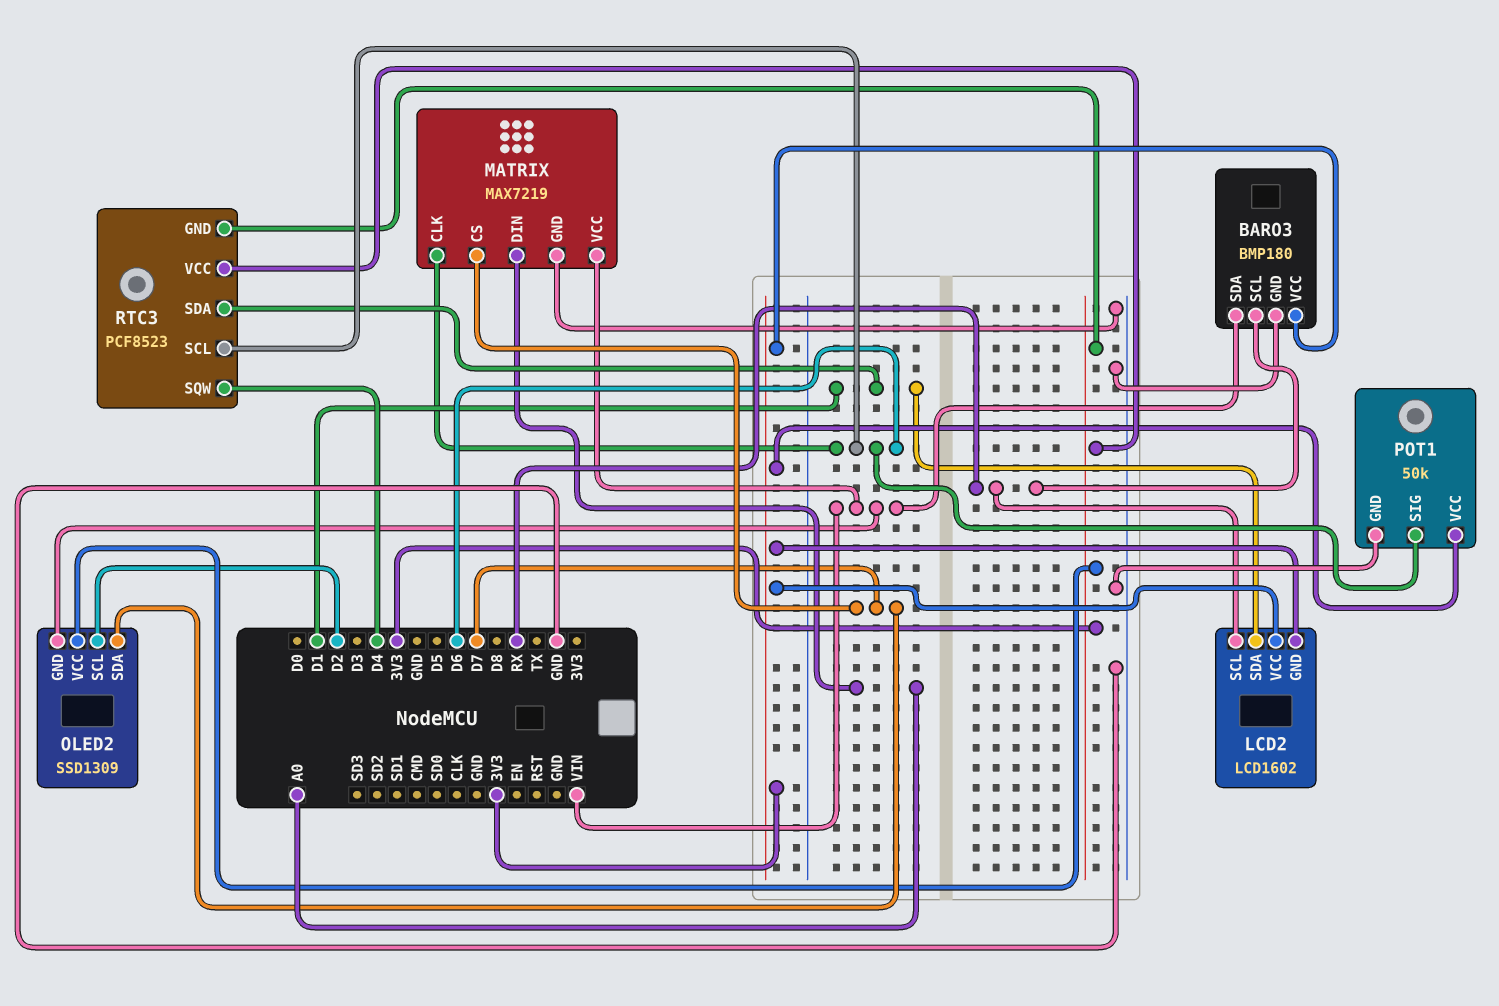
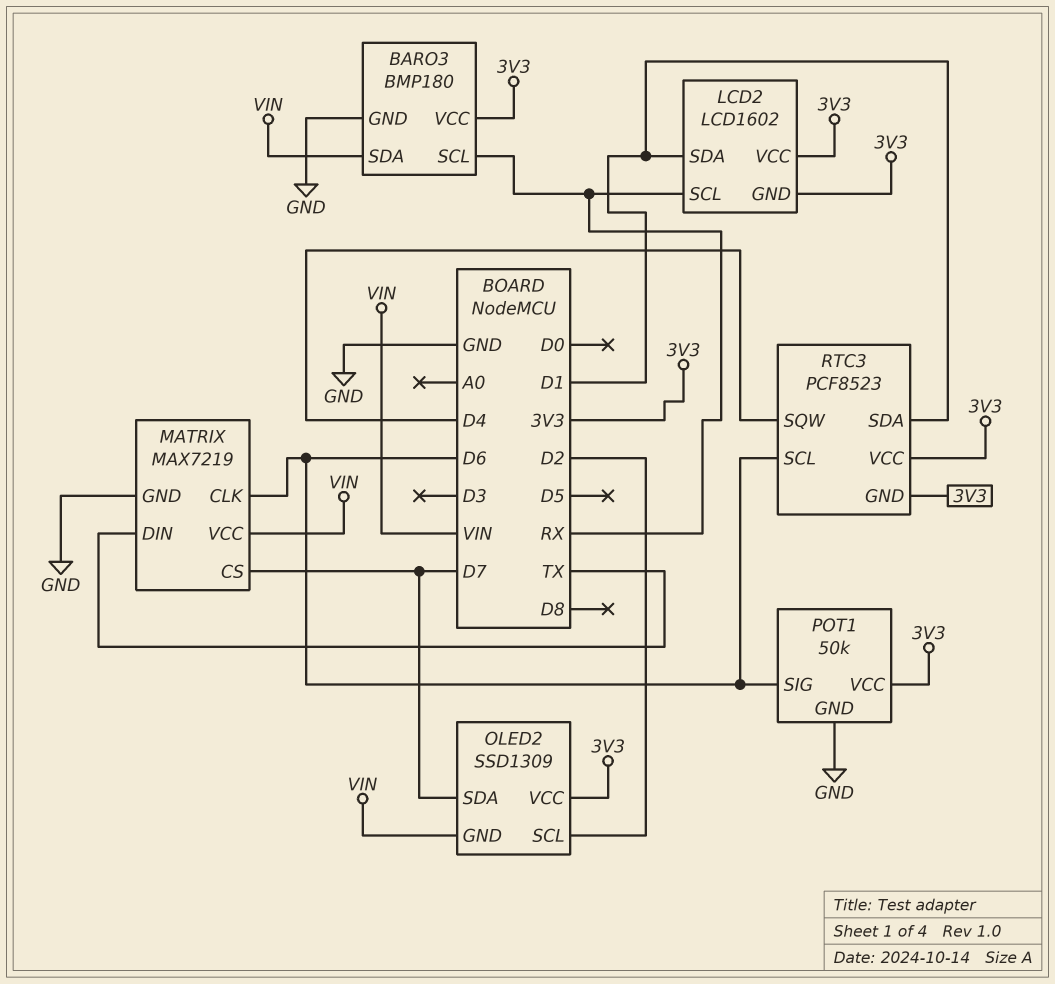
MATRIX pin DIN: A0 -> TX

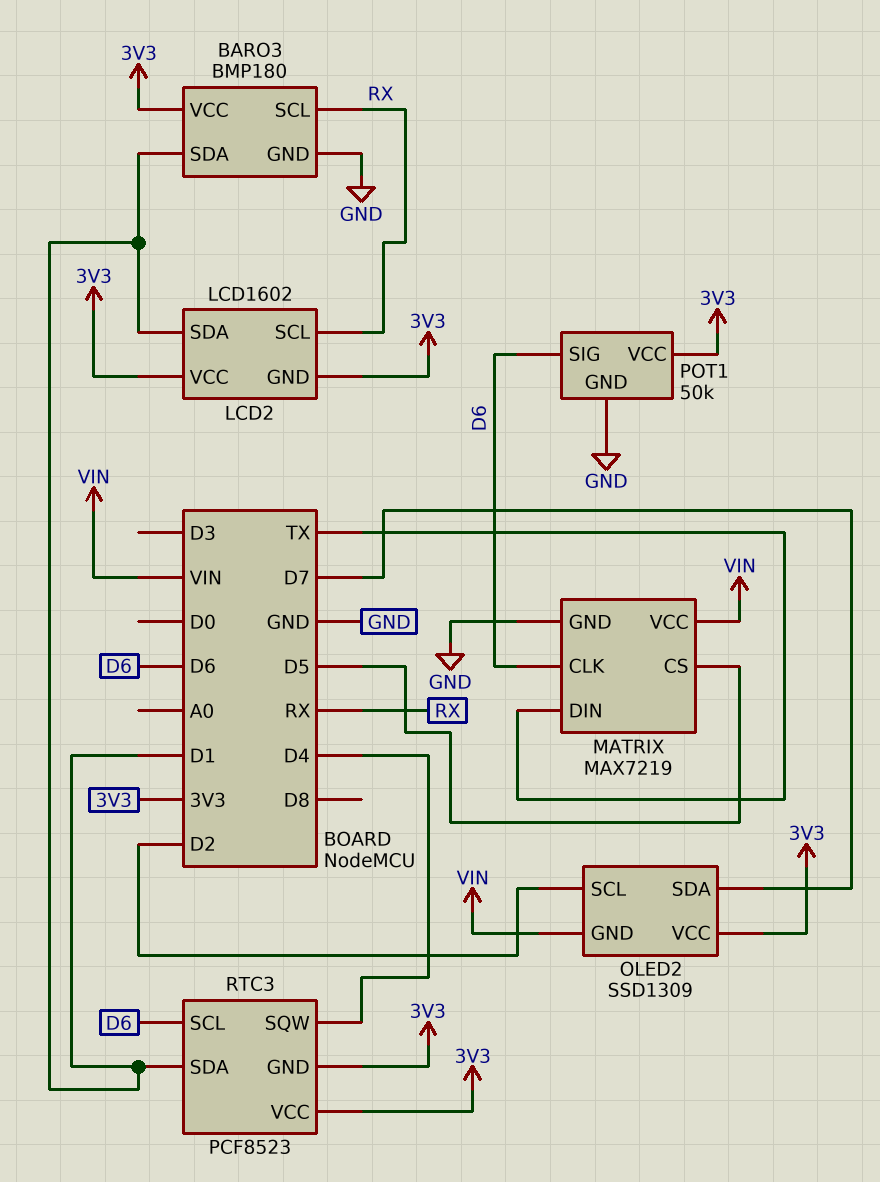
BARO3 pin SDA: VIN -> D1
MATRIX pin CS: D7 -> D5

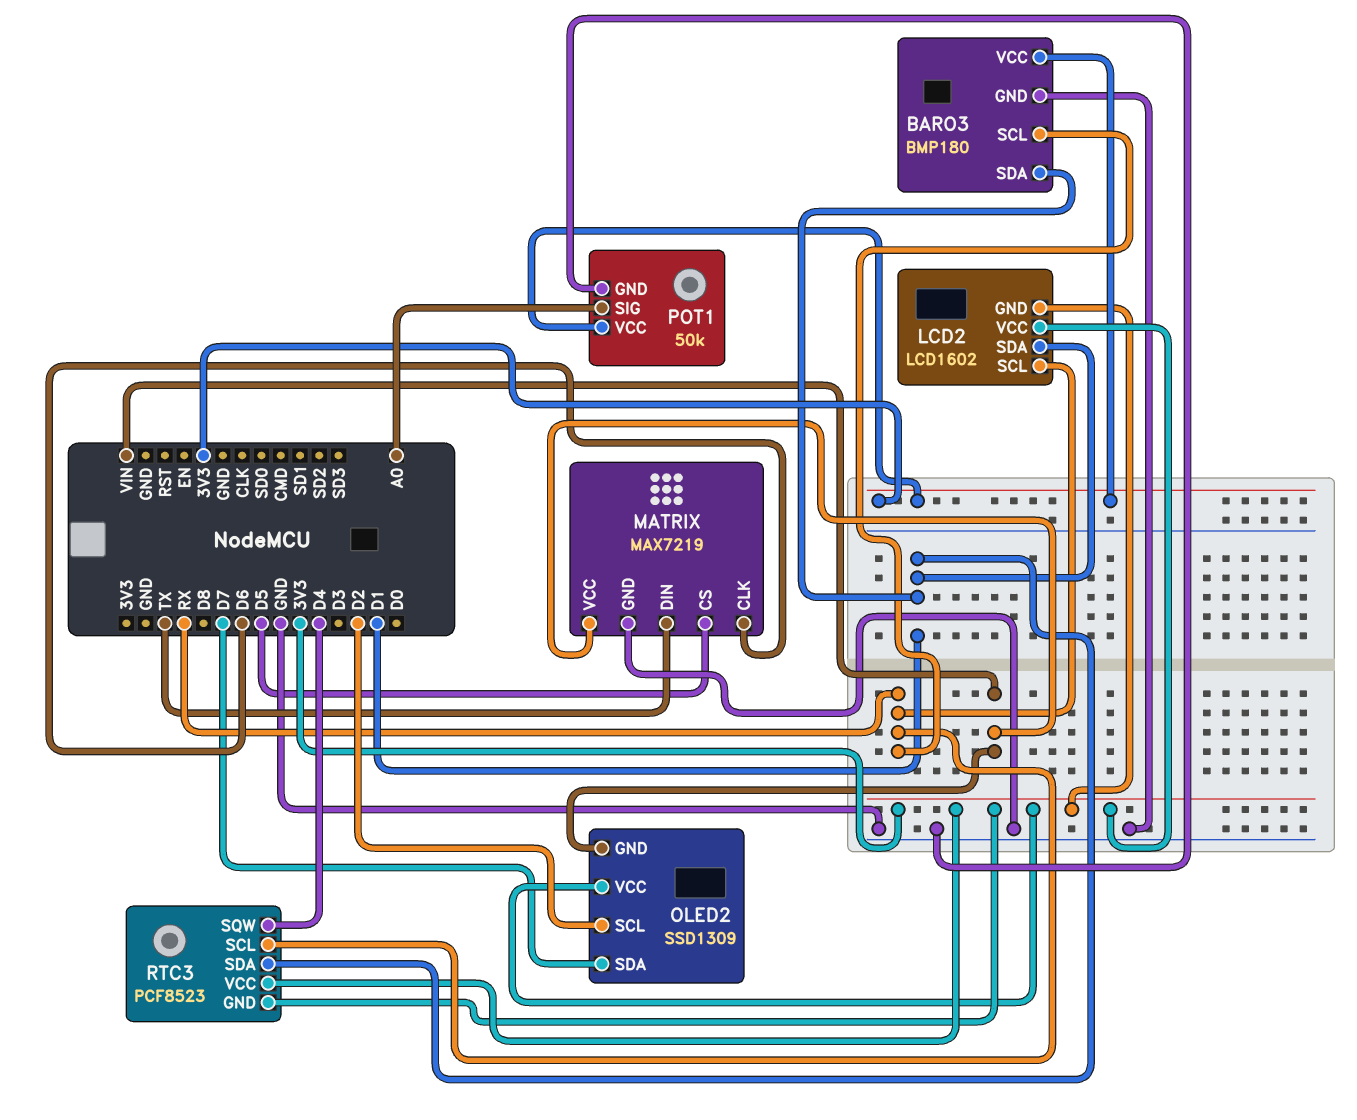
POT1 pin SIG: D6 -> A0
RTC3 pin SCL: D6 -> RX

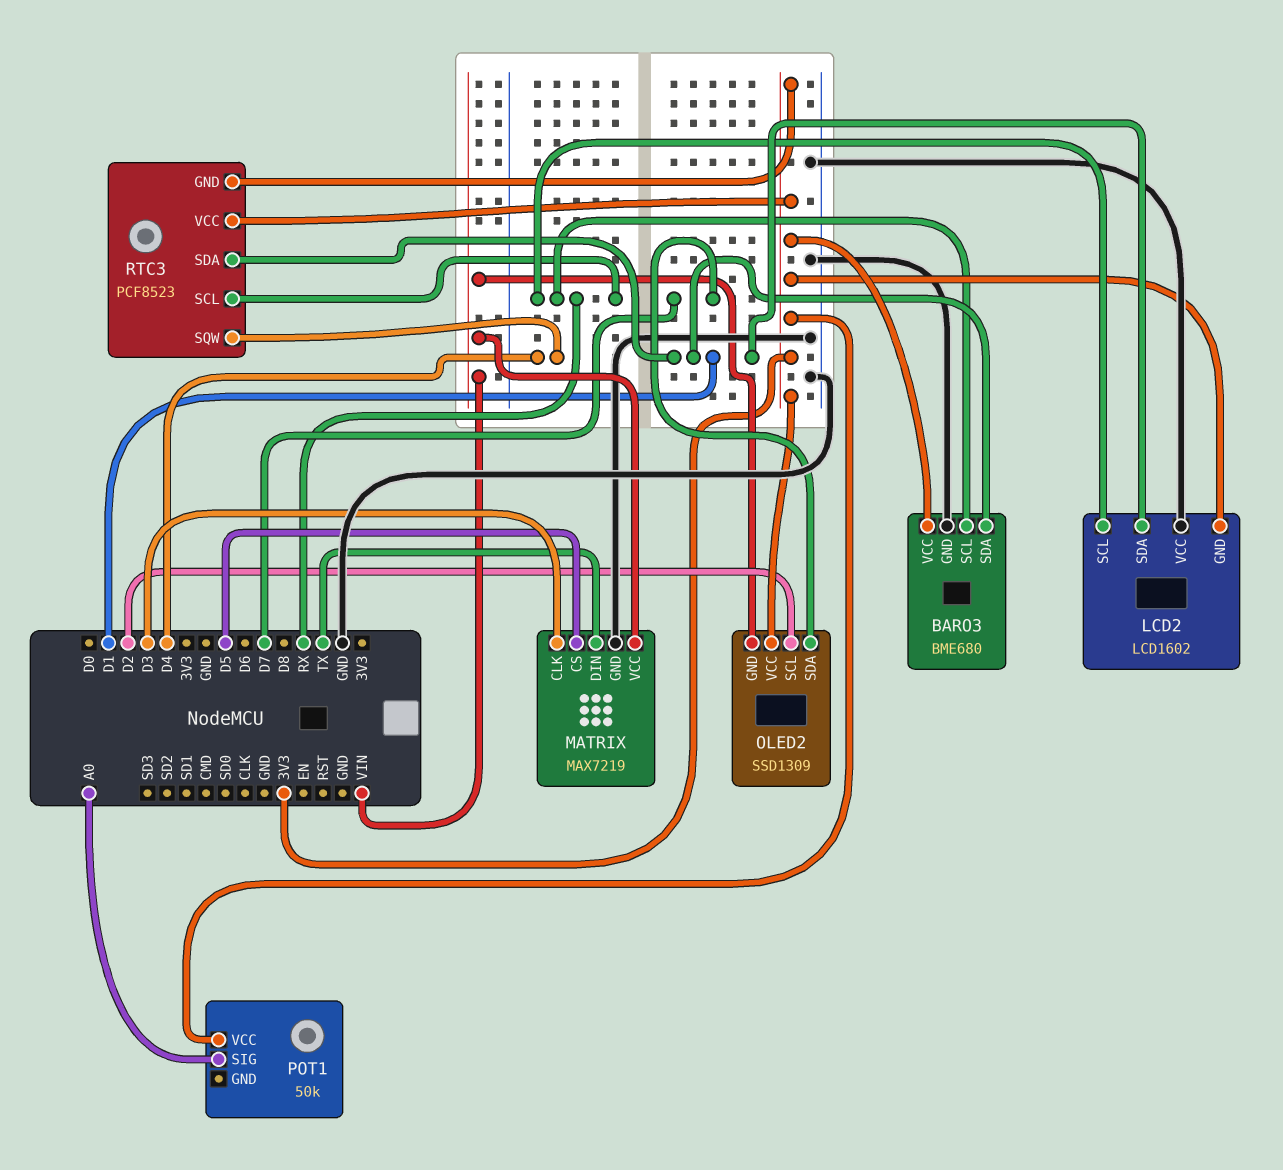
BARO3: BMP180 -> BME680
LCD2 pin VCC: 3V3 -> GND
MATRIX pin CLK: D6 -> D3
POT1 pin GND: GND -> none

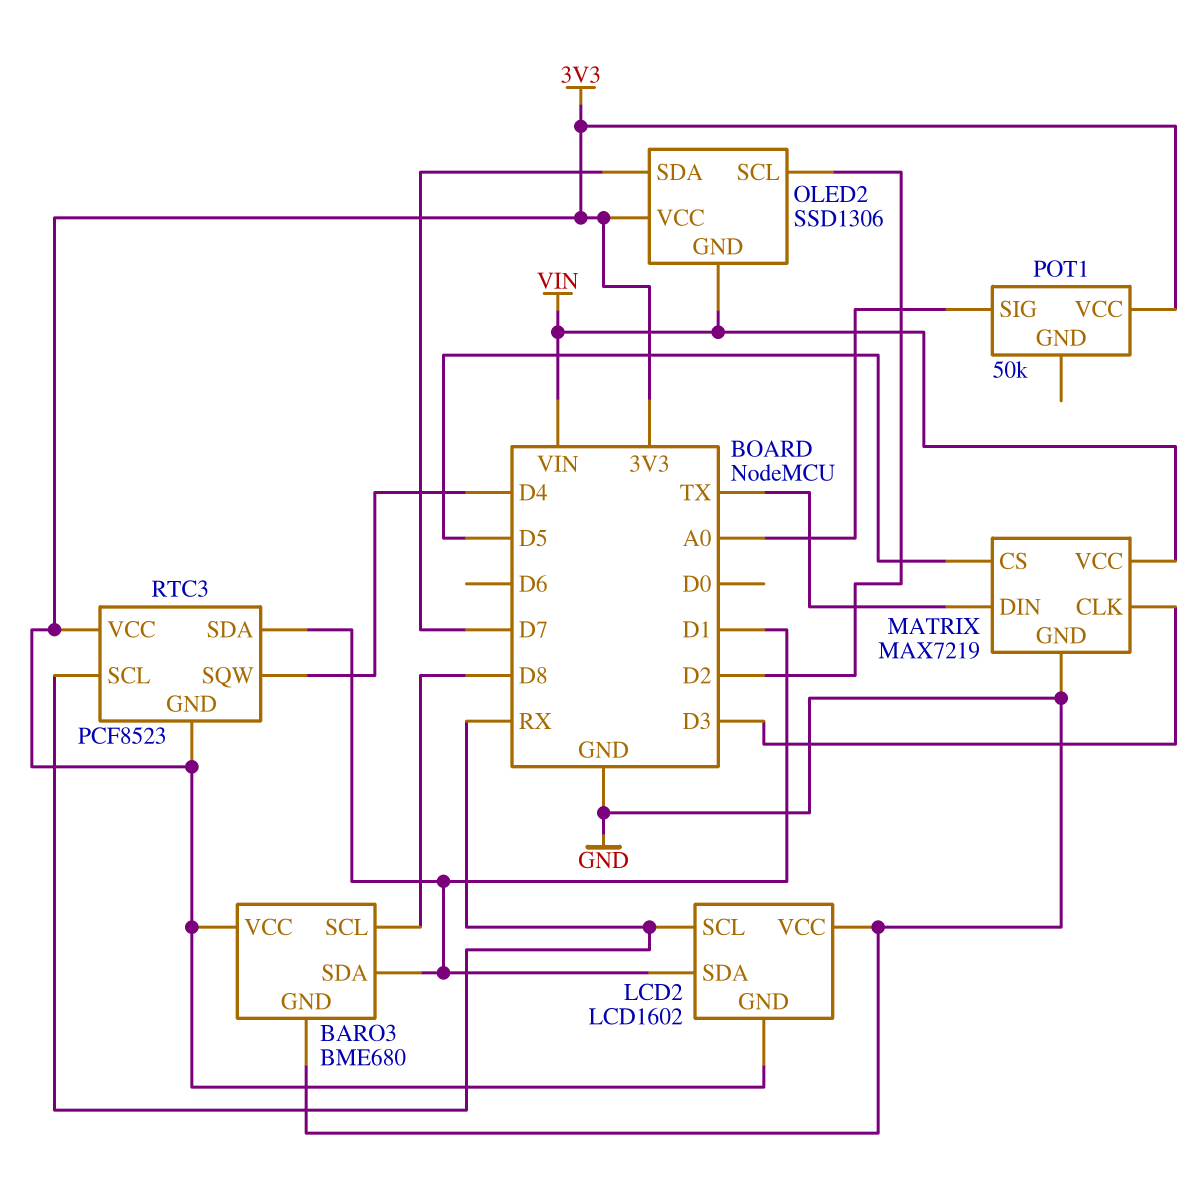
BARO3 pin SCL: RX -> D8
OLED2: SSD1309 -> SSD1306

